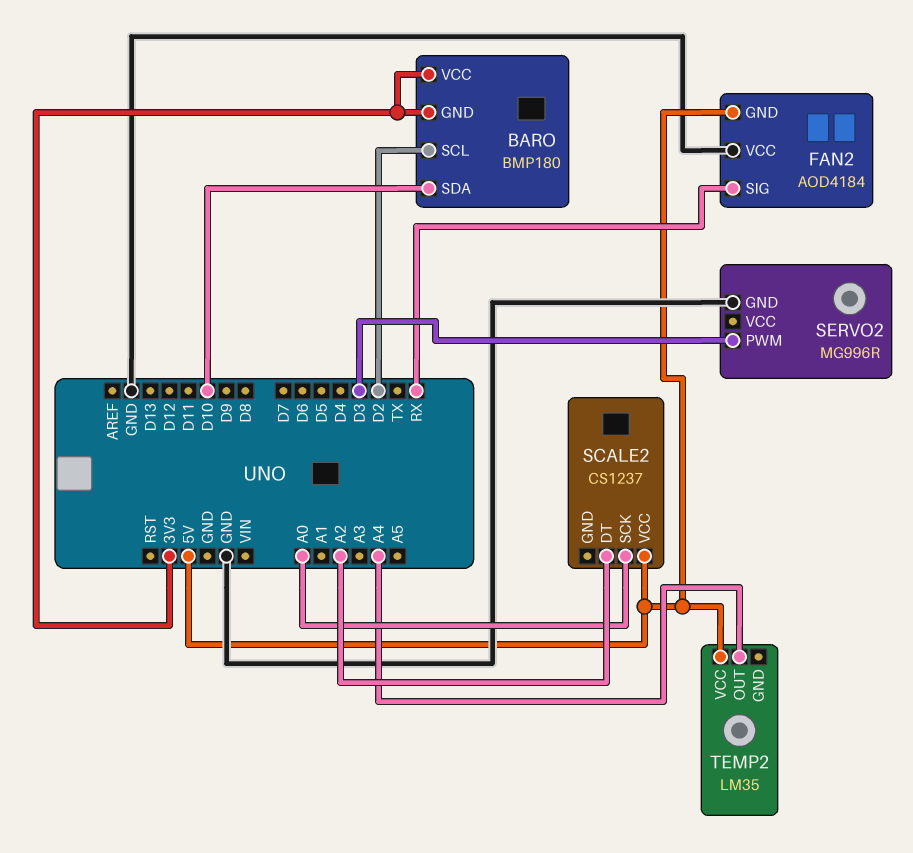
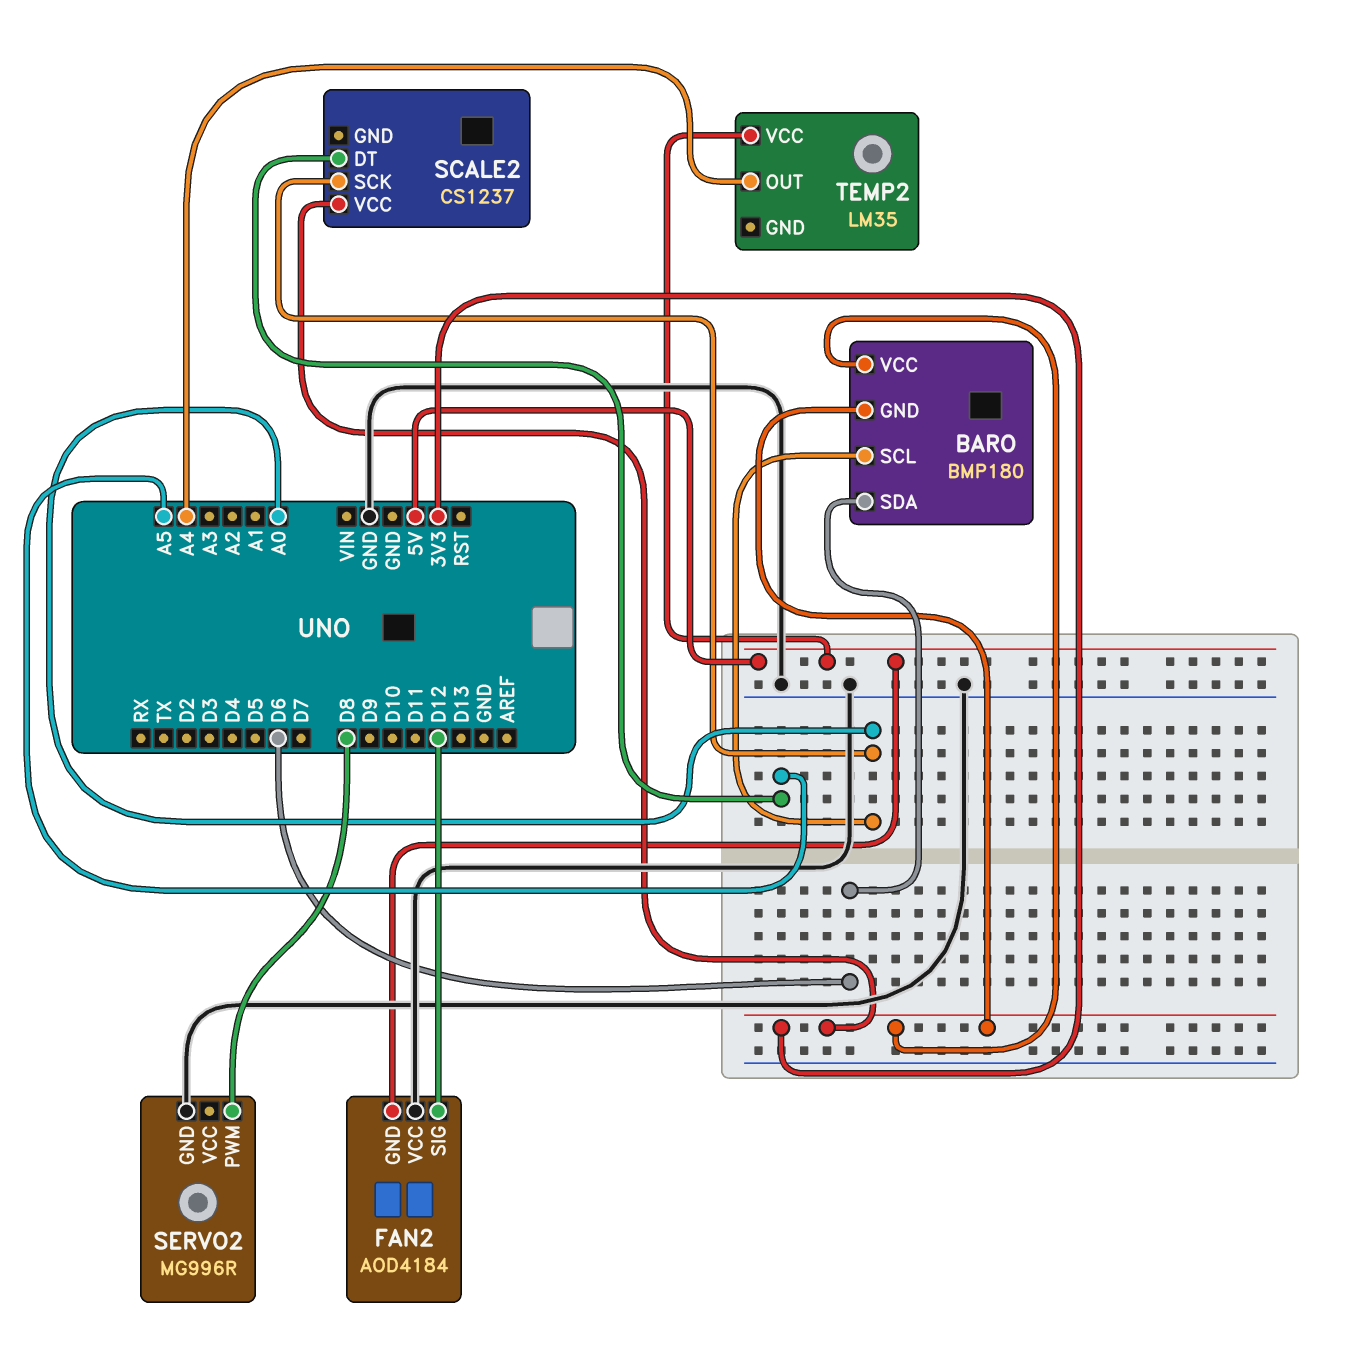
BARO pin SCL: D2 -> A0
BARO pin SDA: D10 -> D6
FAN2 pin SIG: RX -> D12
SCALE2 pin DT: A2 -> A5
SCALE2 pin VCC: 5V -> 3V3
SERVO2 pin PWM: D3 -> D8

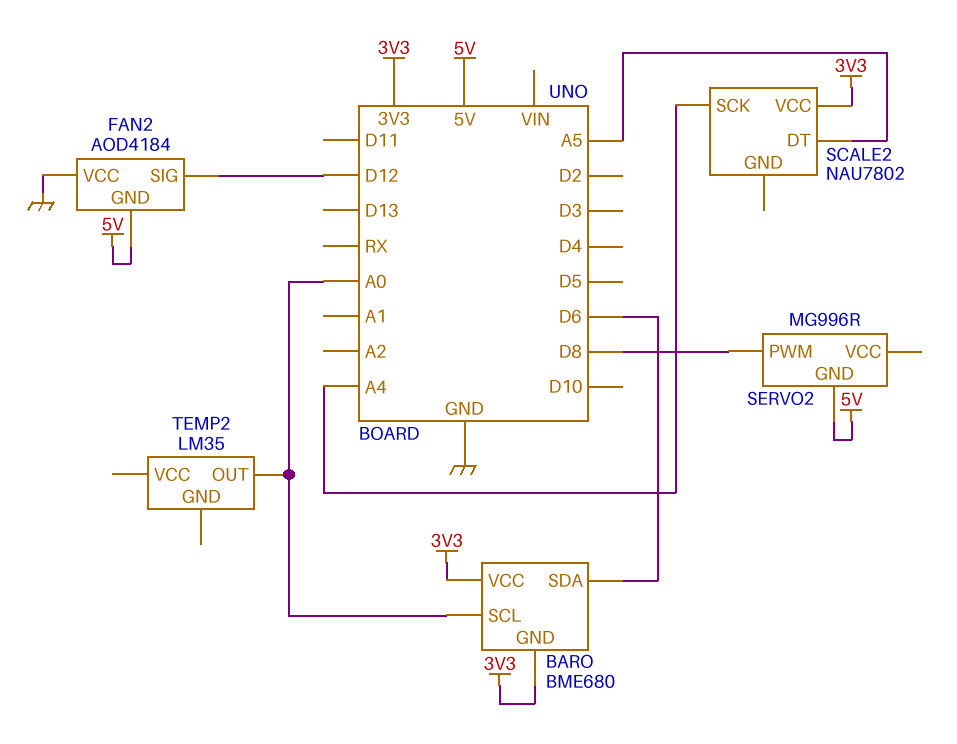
BARO: BMP180 -> BME680
SCALE2: CS1237 -> NAU7802
SCALE2 pin SCK: A0 -> A4
SERVO2 pin GND: GND -> 5V
TEMP2 pin OUT: A4 -> A0
TEMP2 pin VCC: 5V -> none

